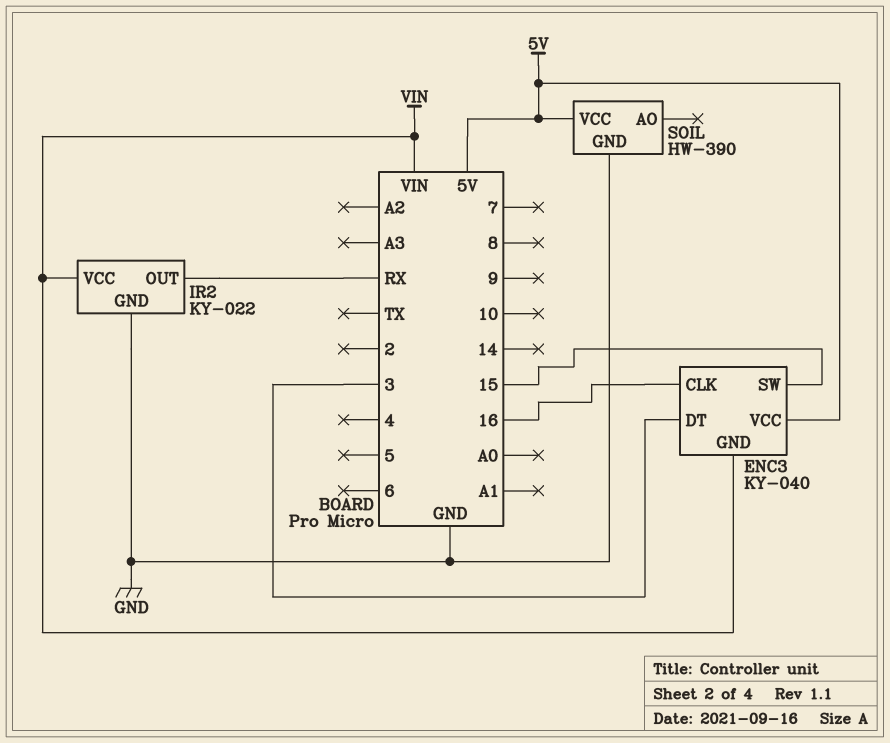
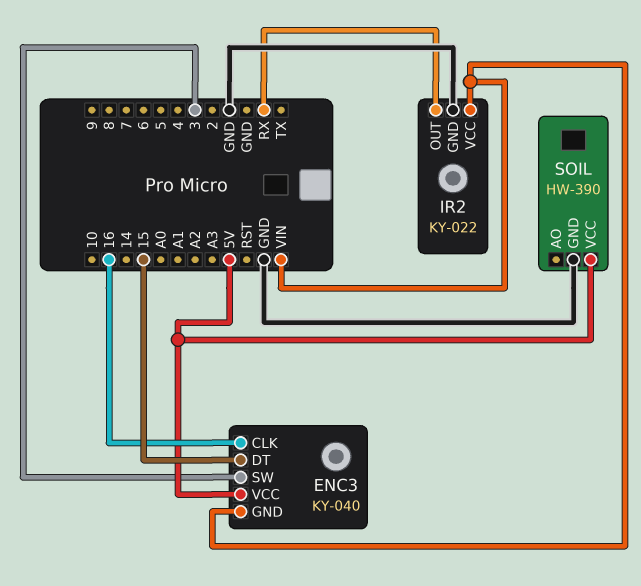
ENC3 pin DT: 3 -> 15
ENC3 pin SW: 15 -> 3

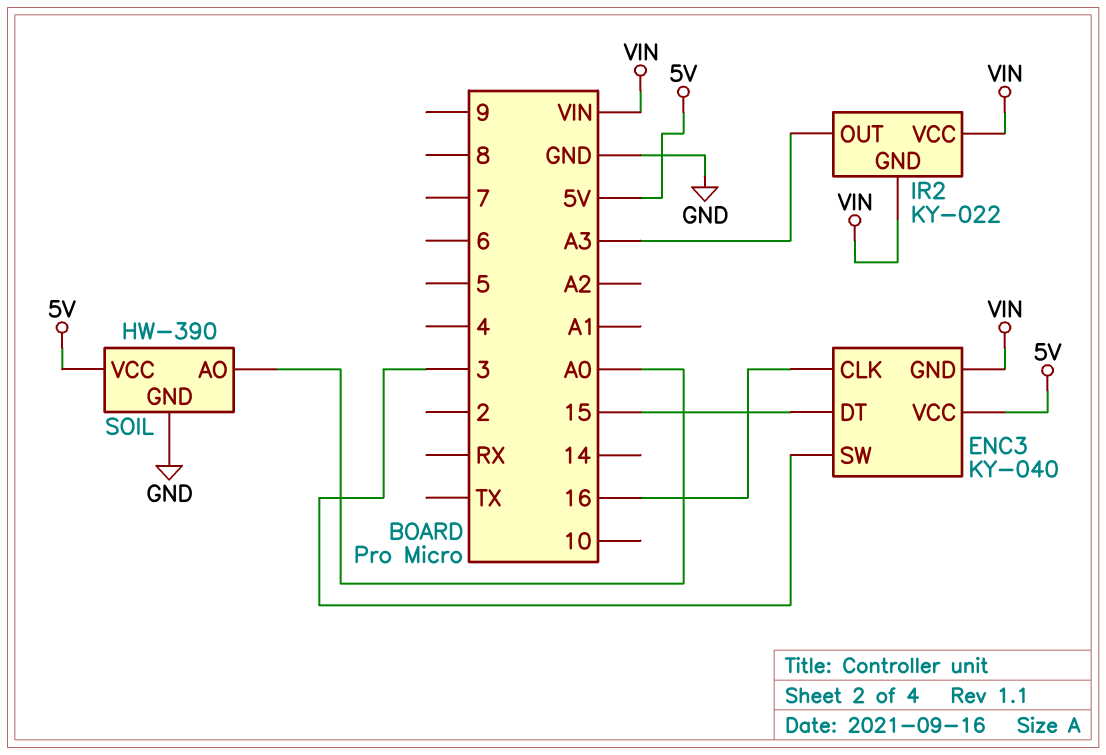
IR2 pin GND: GND -> VIN
IR2 pin OUT: RX -> A3
SOIL pin AO: none -> A0

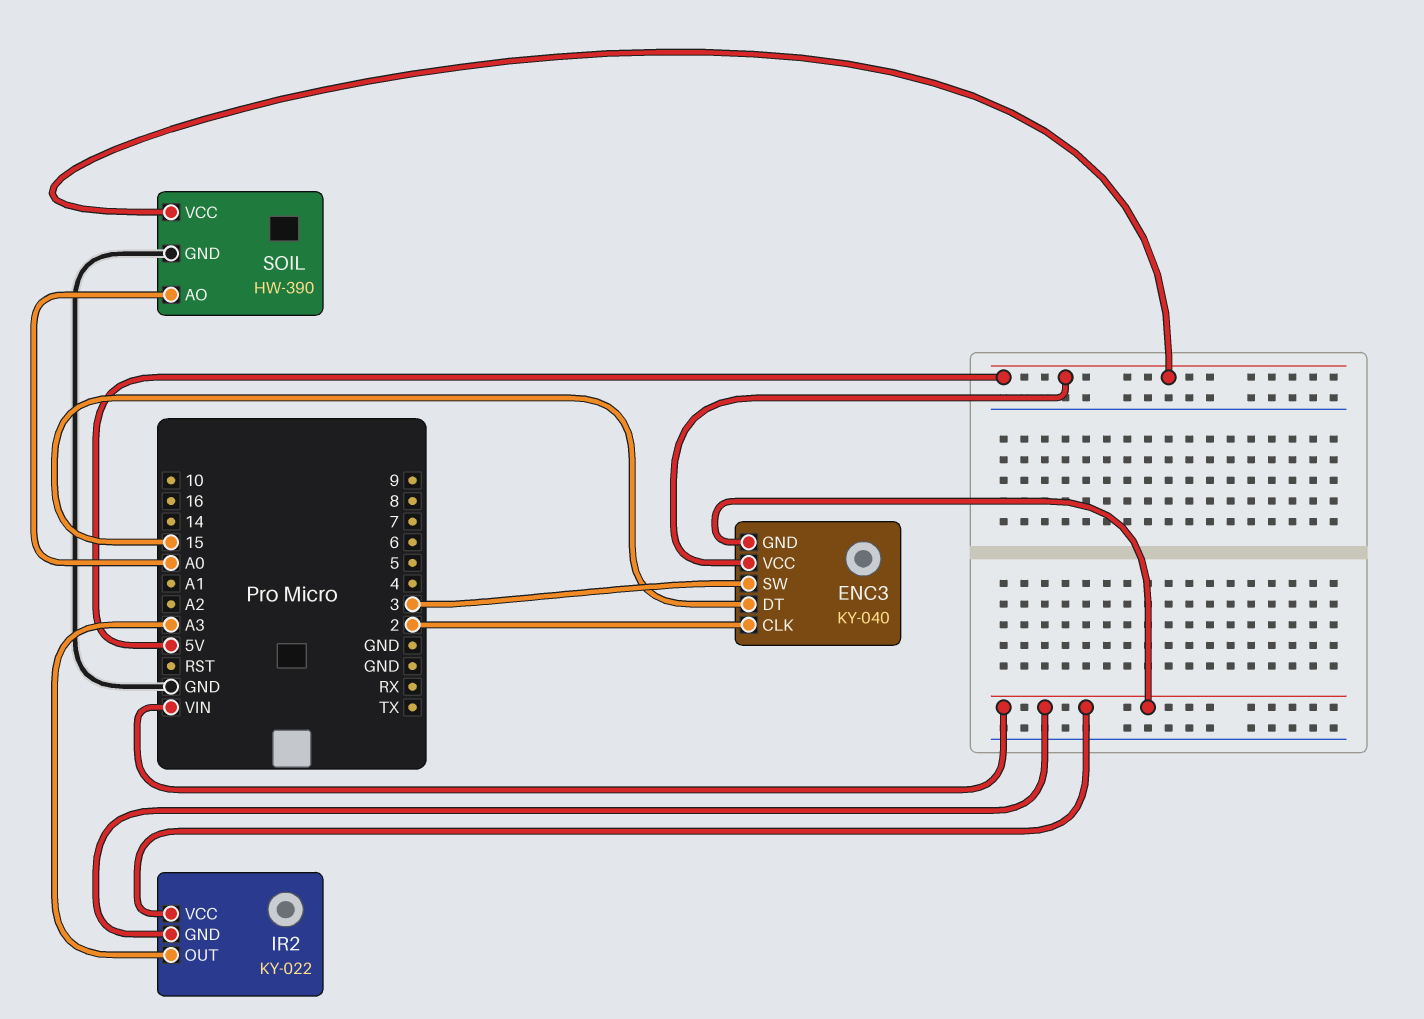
ENC3 pin CLK: 16 -> 2

